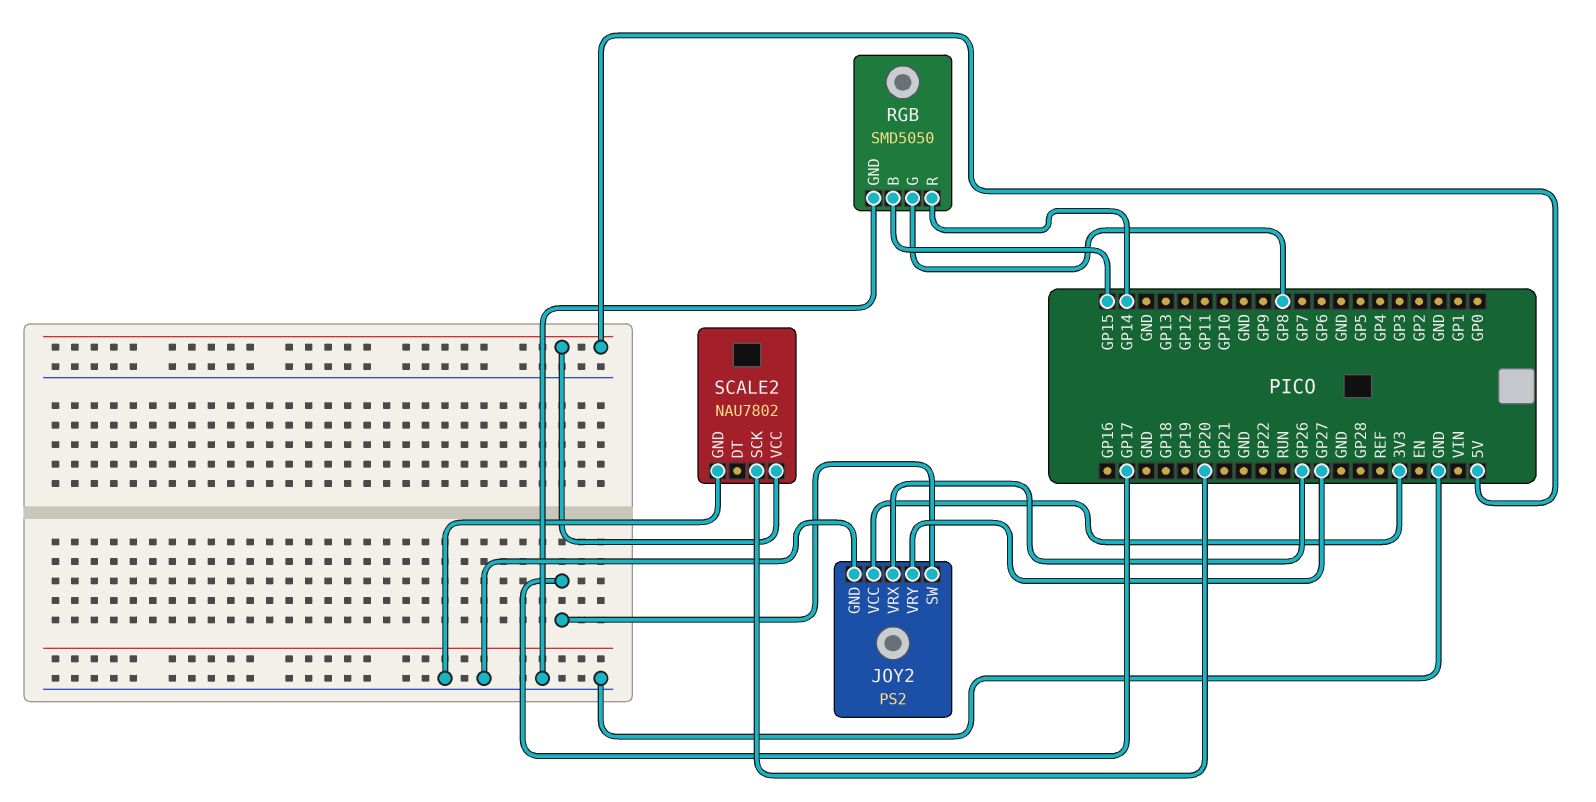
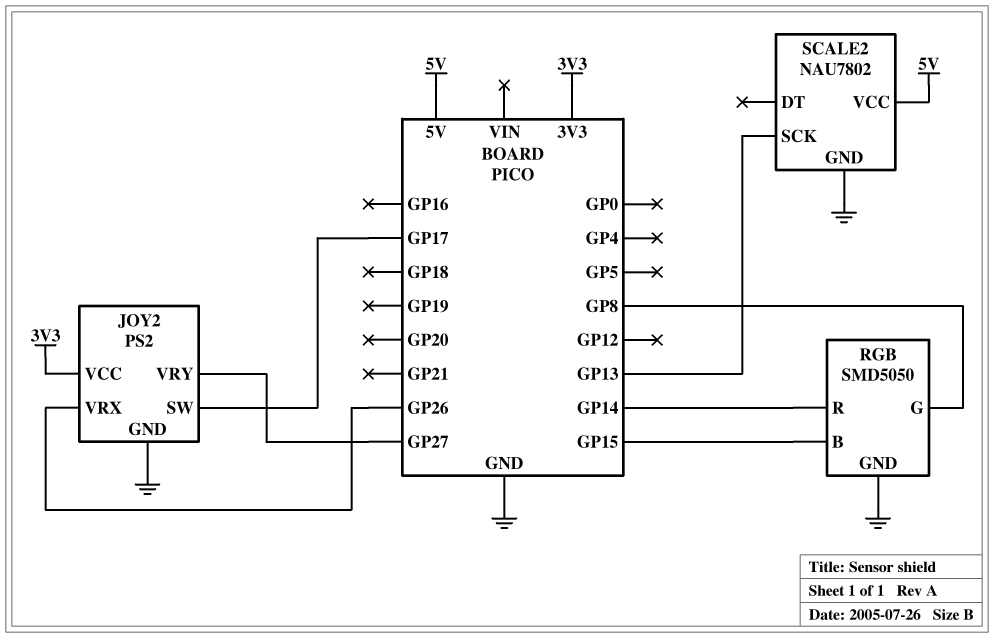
SCALE2 pin SCK: GP20 -> GP13

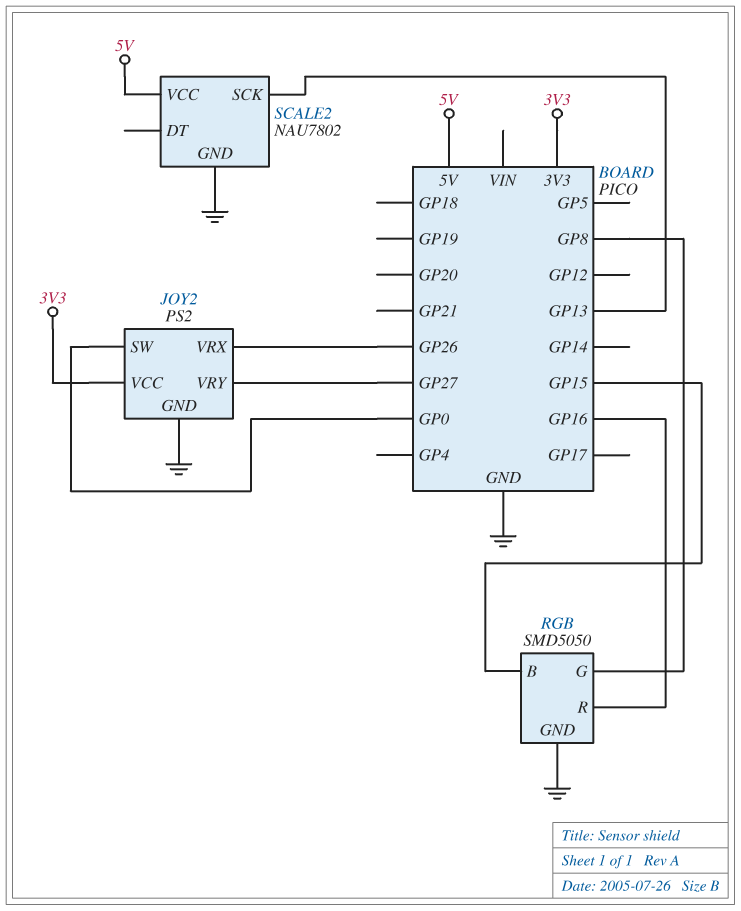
JOY2 pin SW: GP17 -> GP0
RGB pin R: GP14 -> GP16

